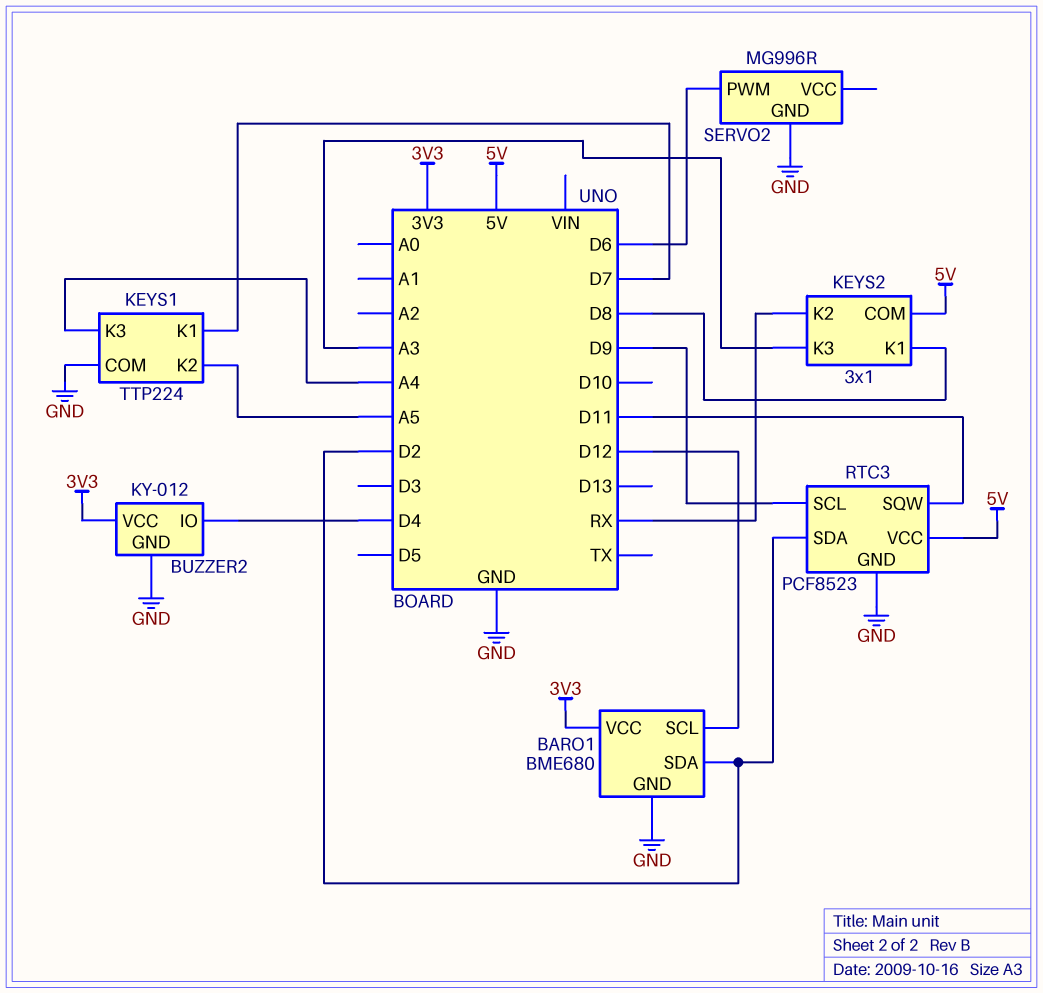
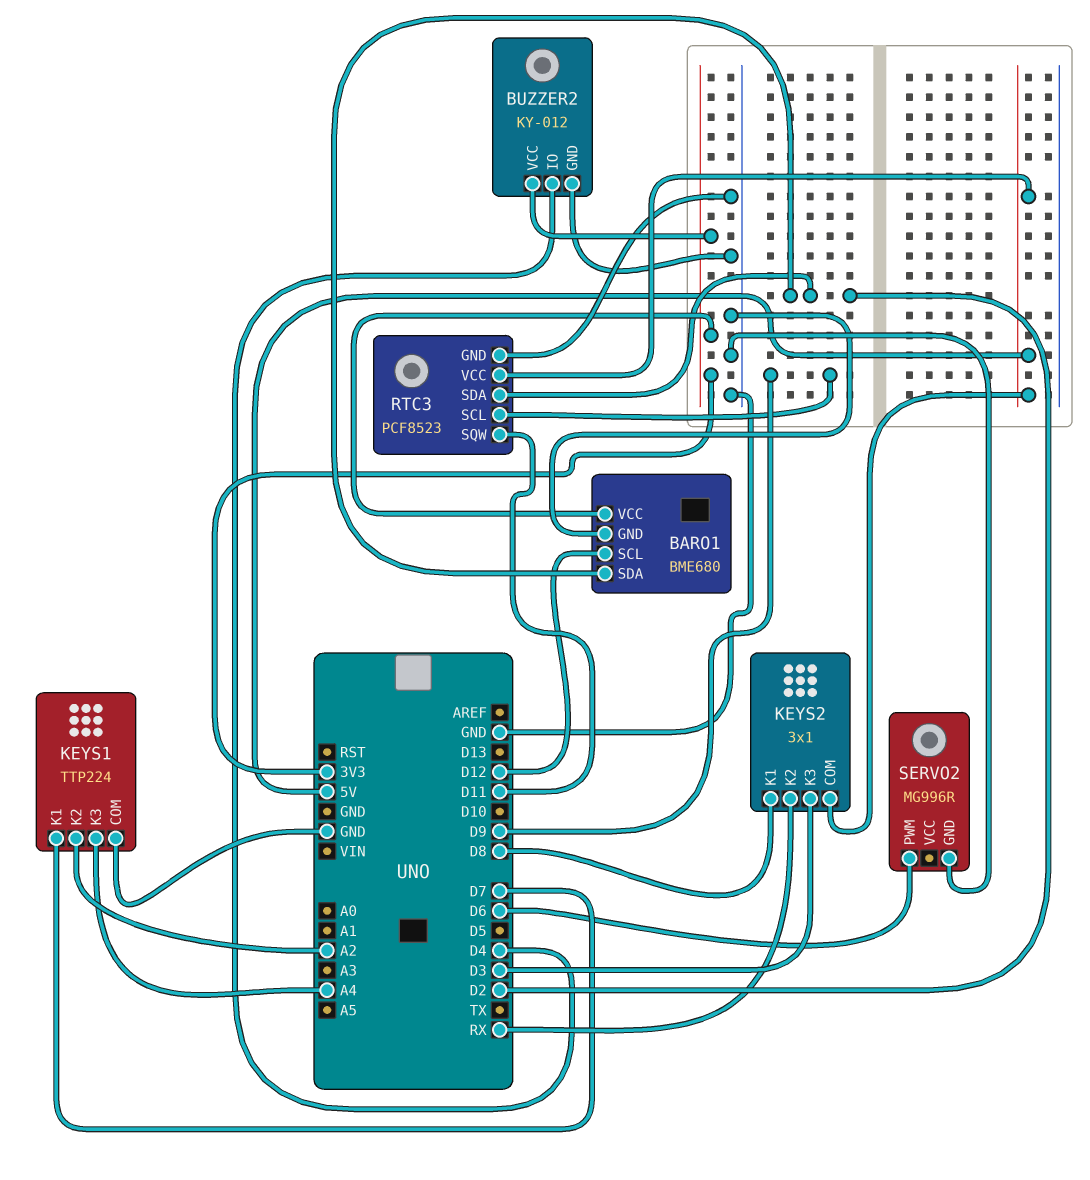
KEYS1 pin K2: A5 -> A2
KEYS2 pin K3: A3 -> D3

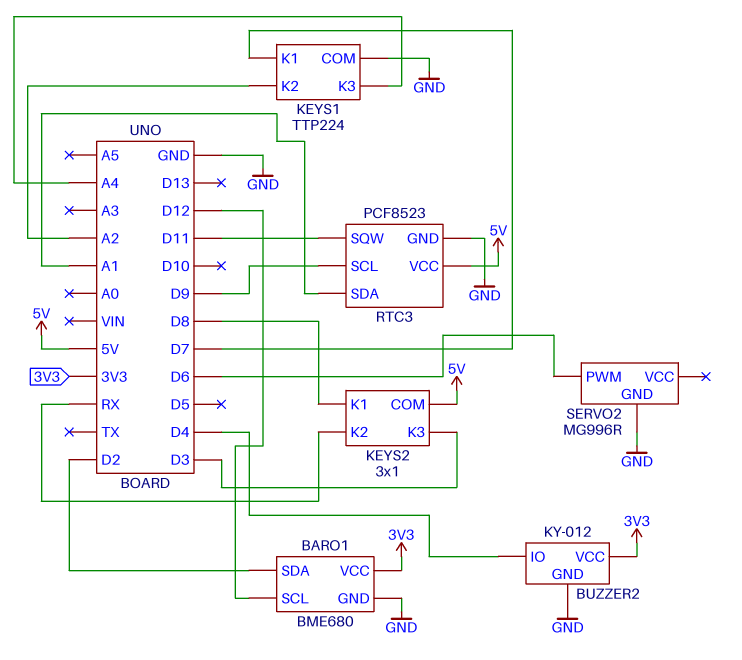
RTC3 pin SDA: D2 -> A1

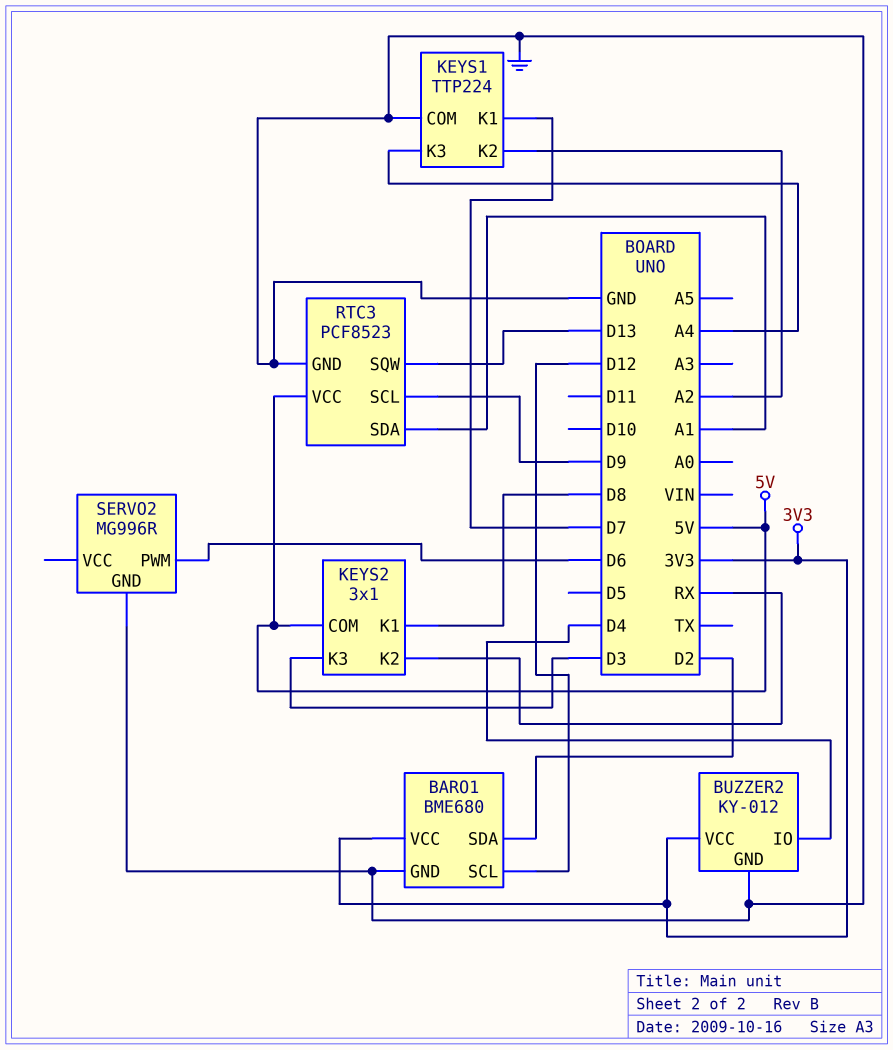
RTC3 pin SQW: D11 -> D13

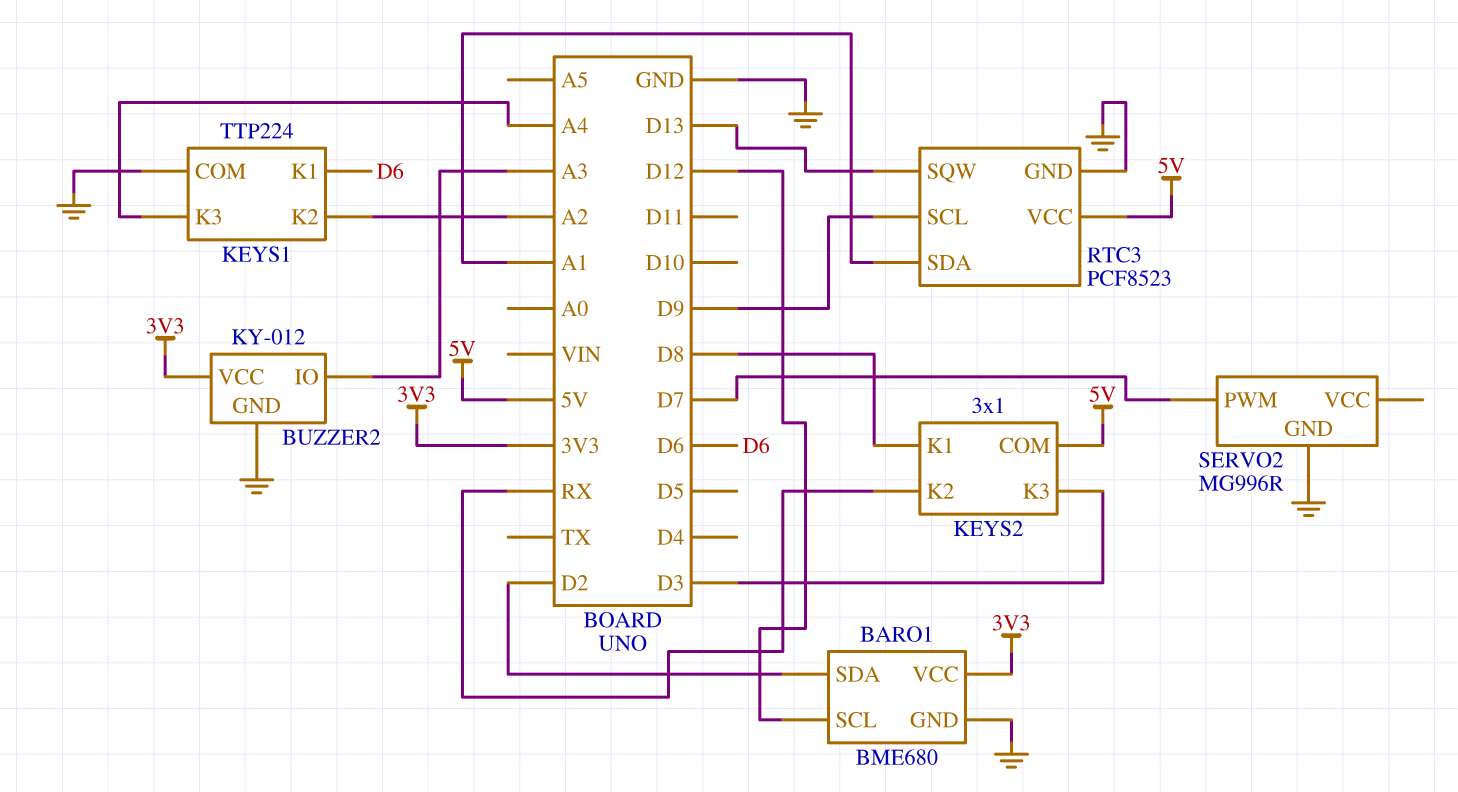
BUZZER2 pin IO: D4 -> A3
KEYS1 pin K1: D7 -> D6
SERVO2 pin PWM: D6 -> D7

